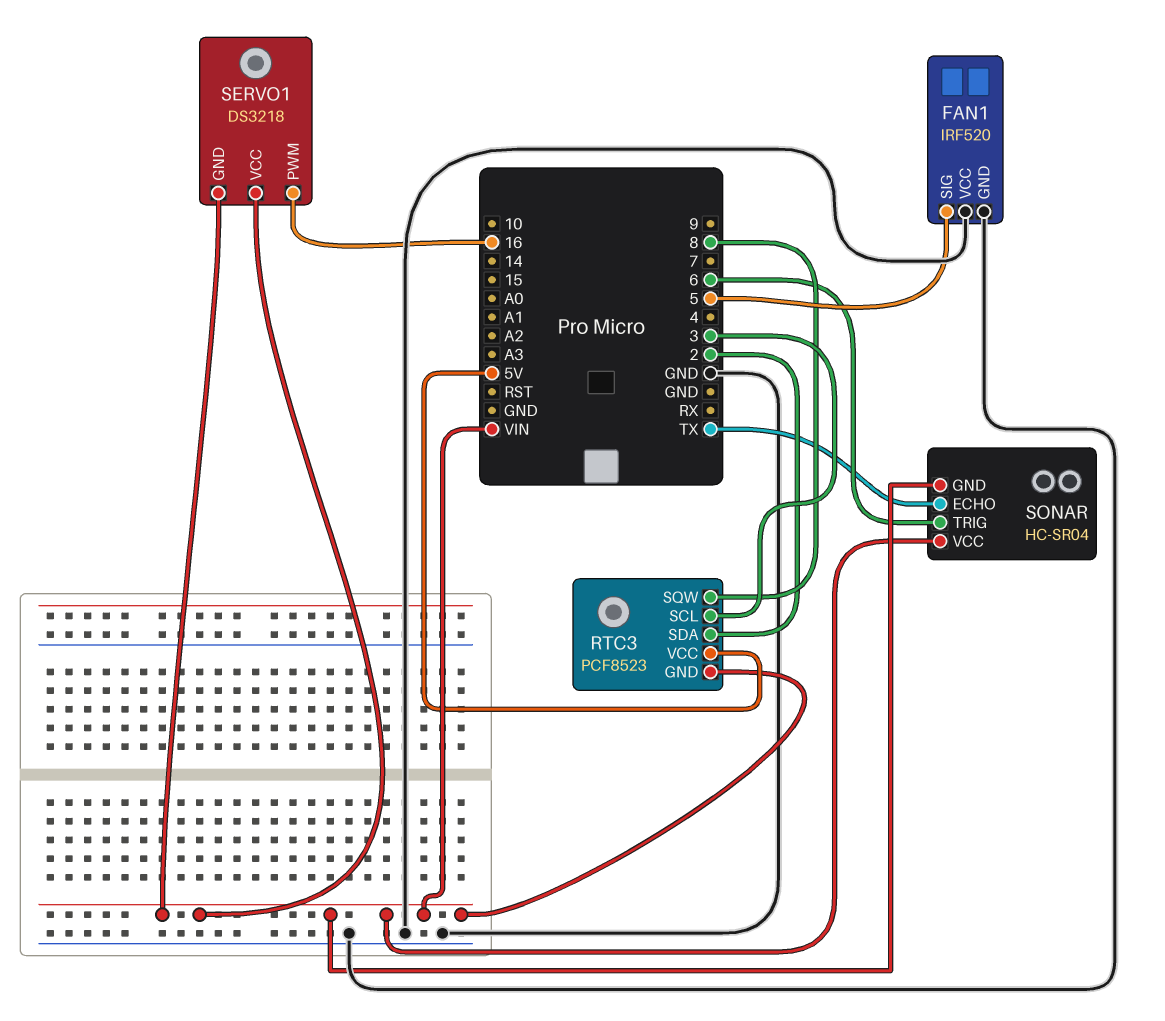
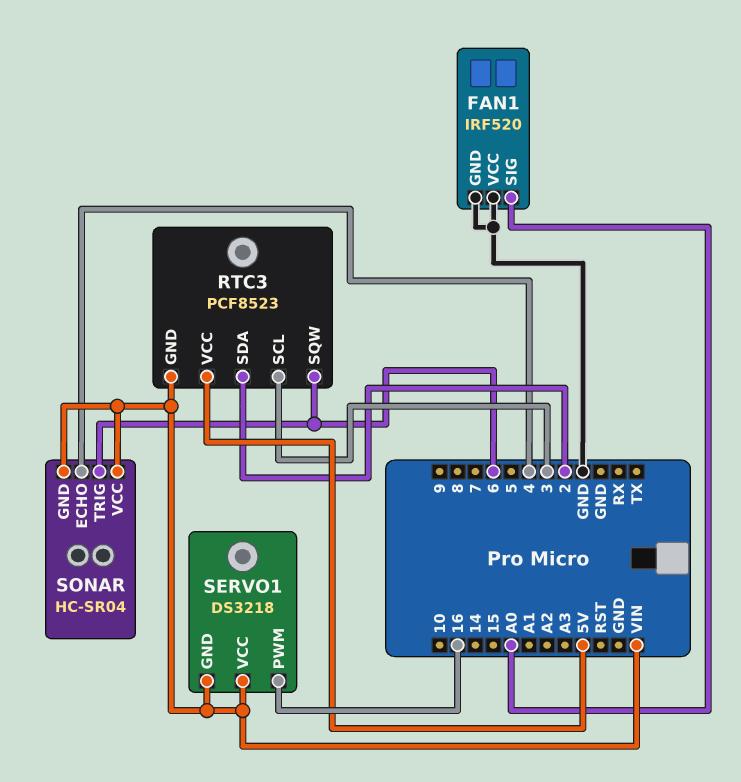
FAN1 pin SIG: 5 -> A0
RTC3 pin SQW: 8 -> 6
SONAR pin ECHO: TX -> 4

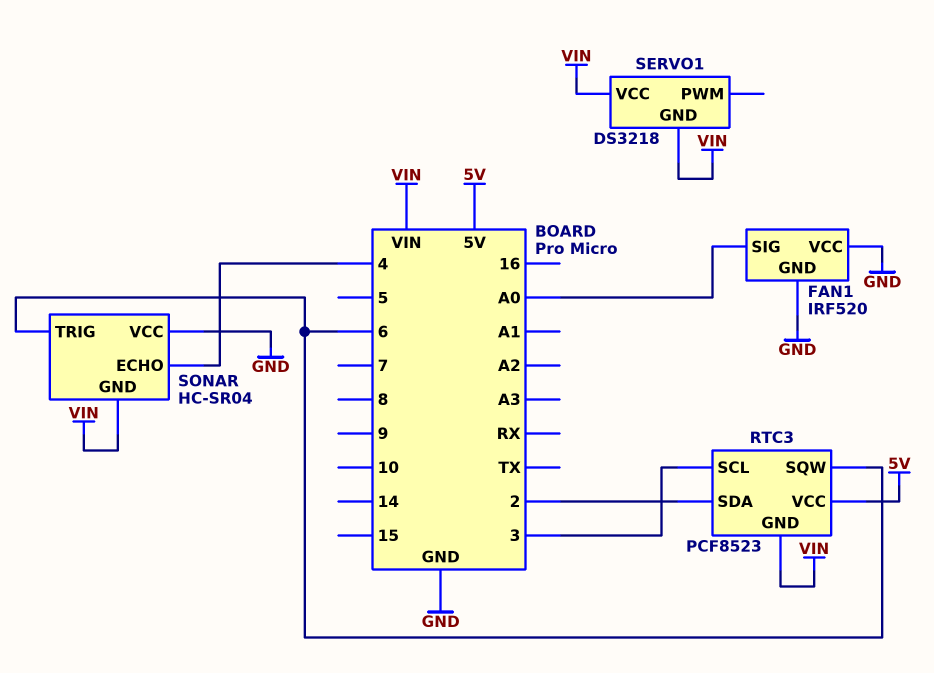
SERVO1 pin PWM: 16 -> none
SONAR pin VCC: VIN -> GND

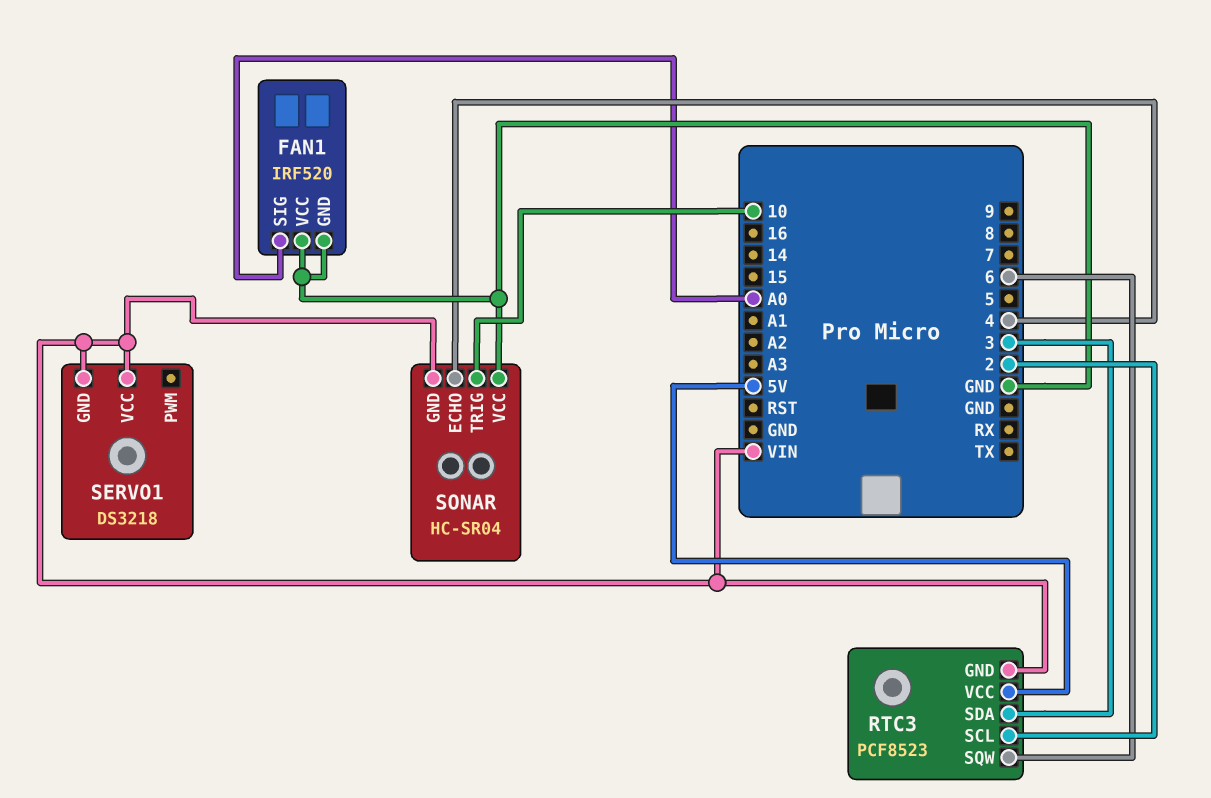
RTC3 pin SCL: 3 -> 2
RTC3 pin SDA: 2 -> 3
SONAR pin TRIG: 6 -> 10

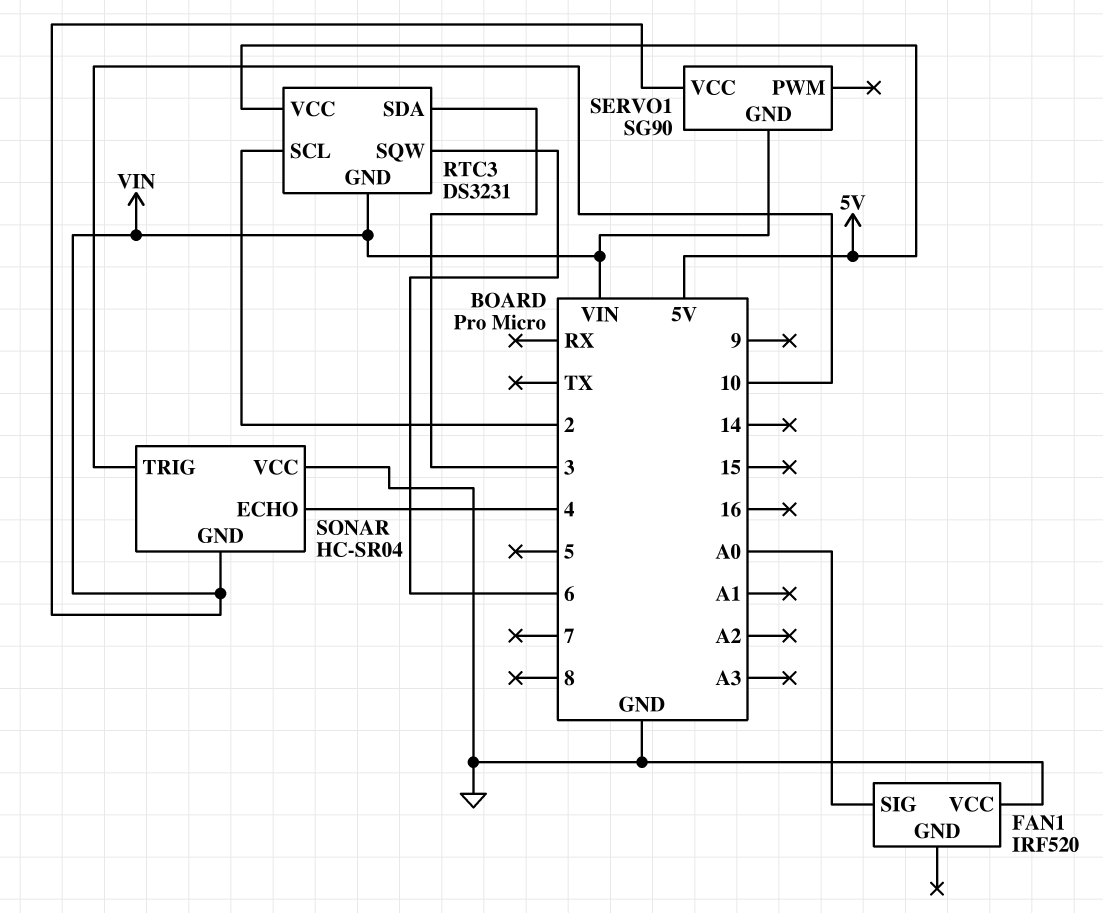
FAN1 pin GND: GND -> none
RTC3: PCF8523 -> DS3231
SERVO1: DS3218 -> SG90

